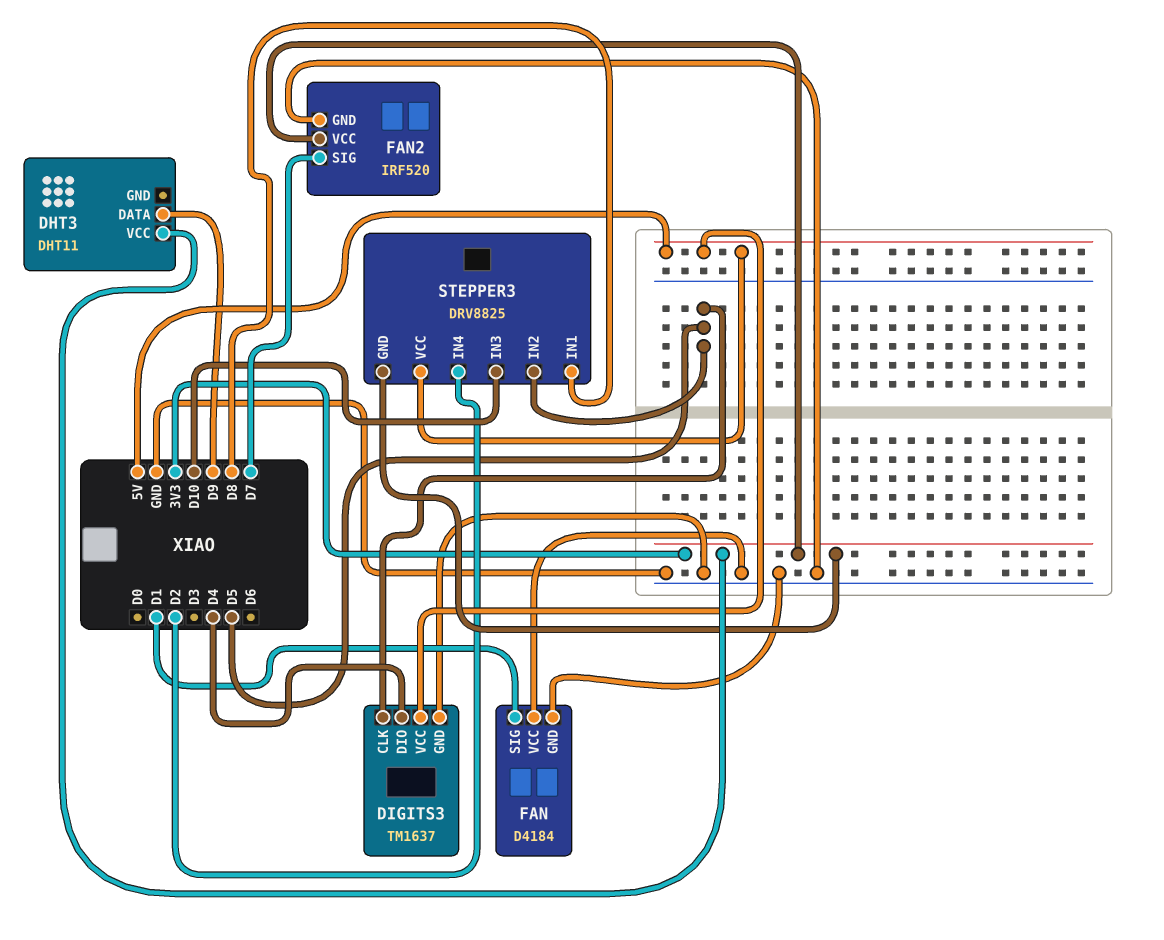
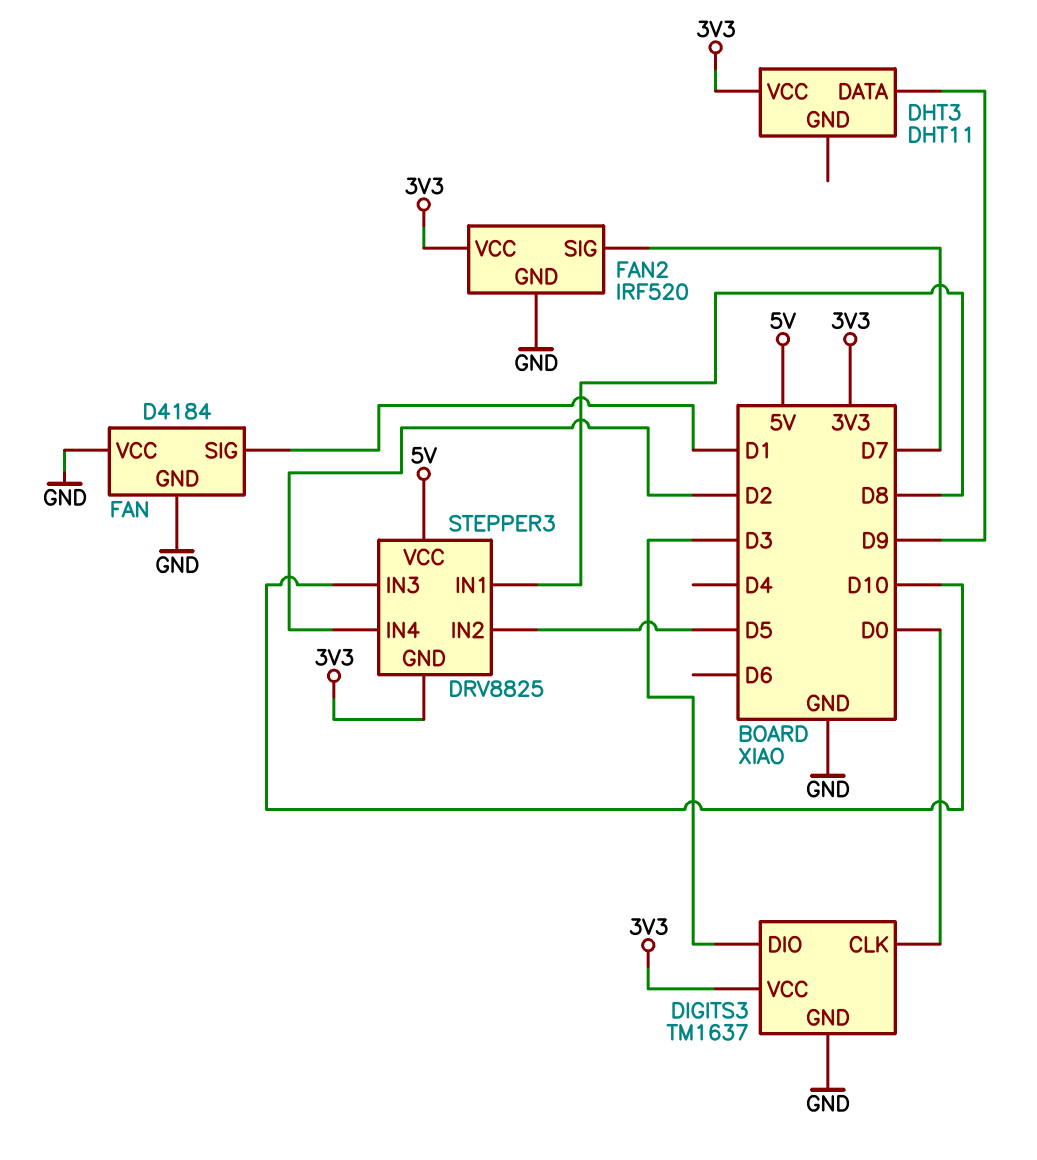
DIGITS3 pin CLK: D5 -> D0
DIGITS3 pin DIO: D4 -> D3
DIGITS3 pin VCC: 5V -> 3V3

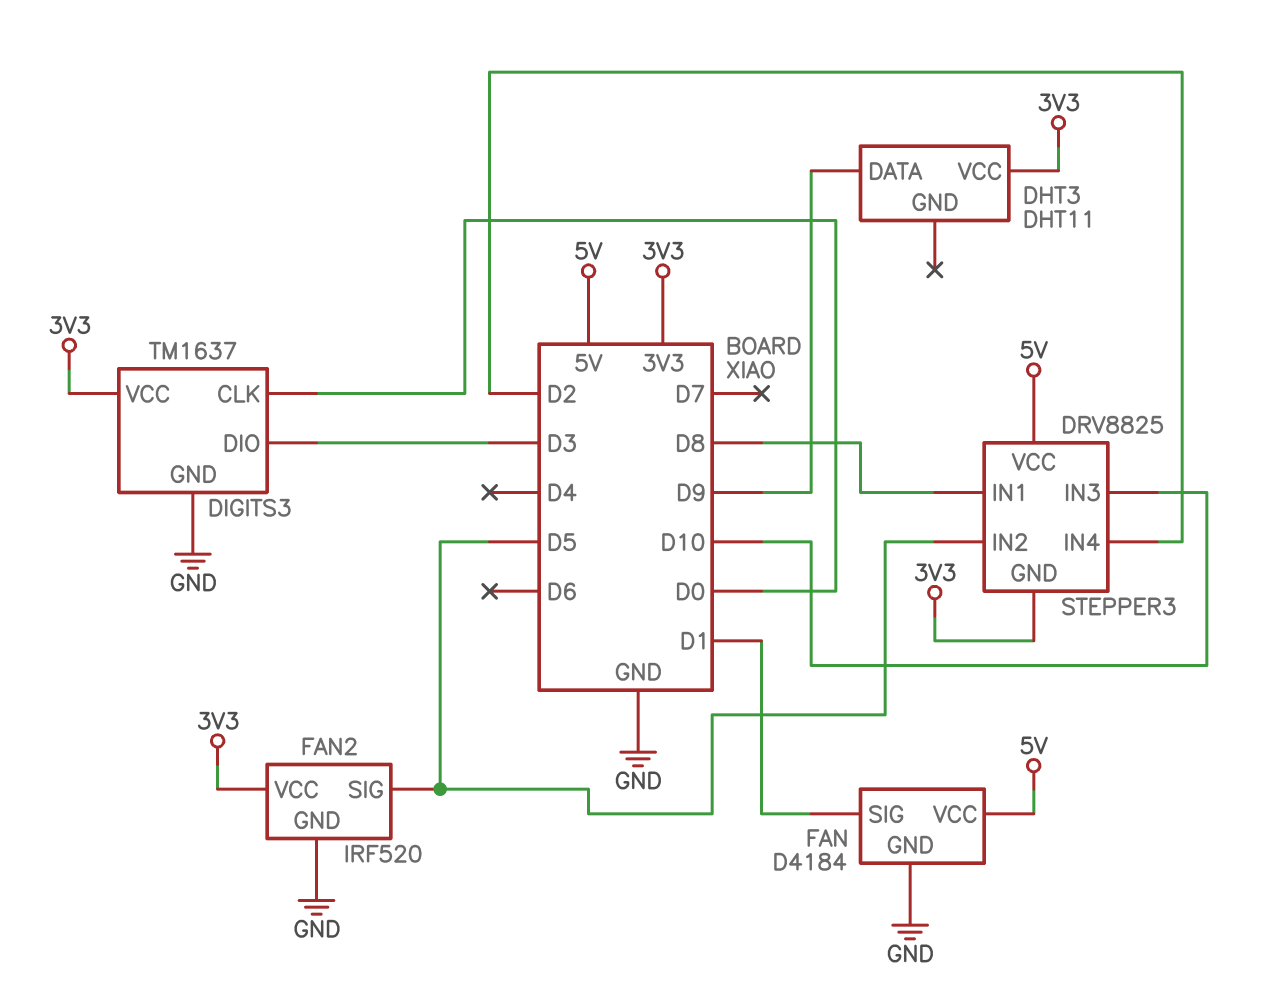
FAN pin VCC: GND -> 5V
FAN2 pin SIG: D7 -> D5

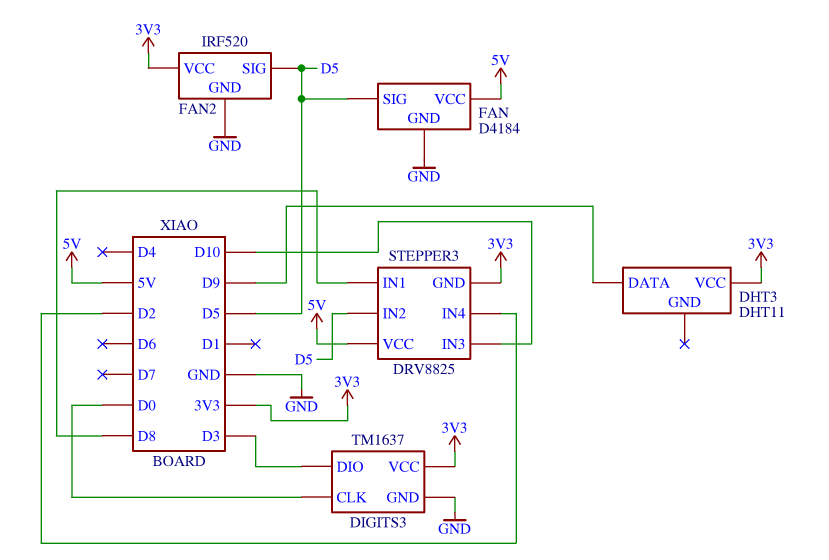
FAN pin SIG: D1 -> D5

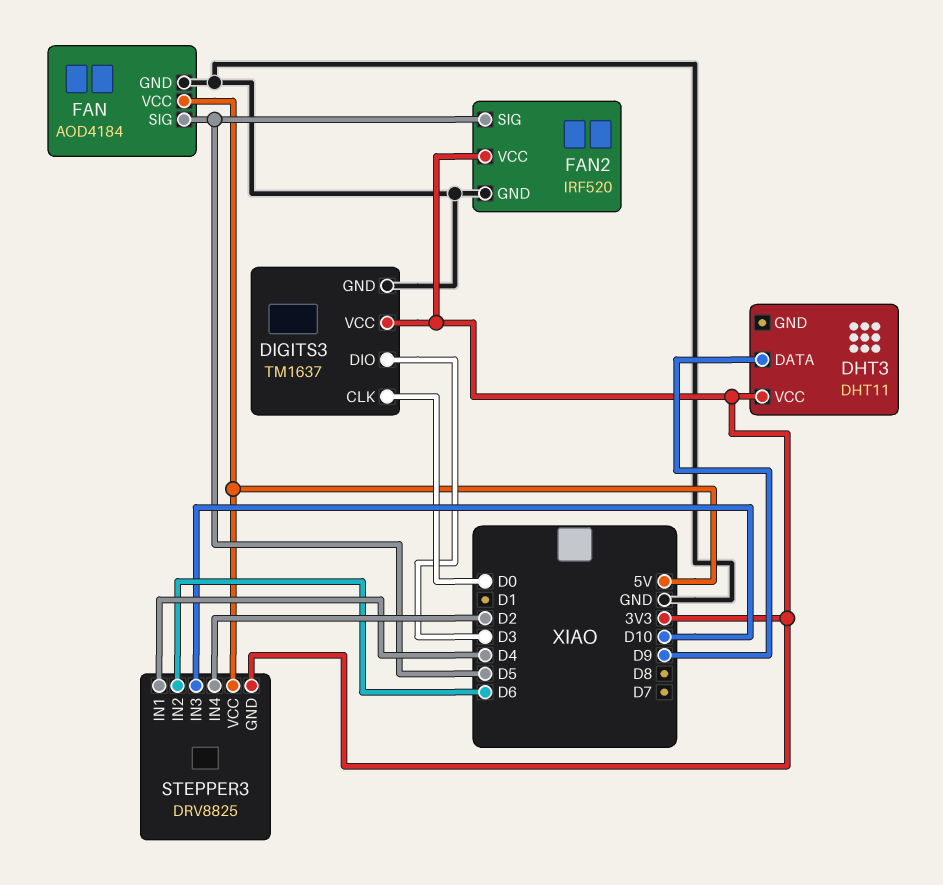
FAN: D4184 -> AOD4184
STEPPER3 pin IN1: D8 -> D4
STEPPER3 pin IN2: D5 -> D6

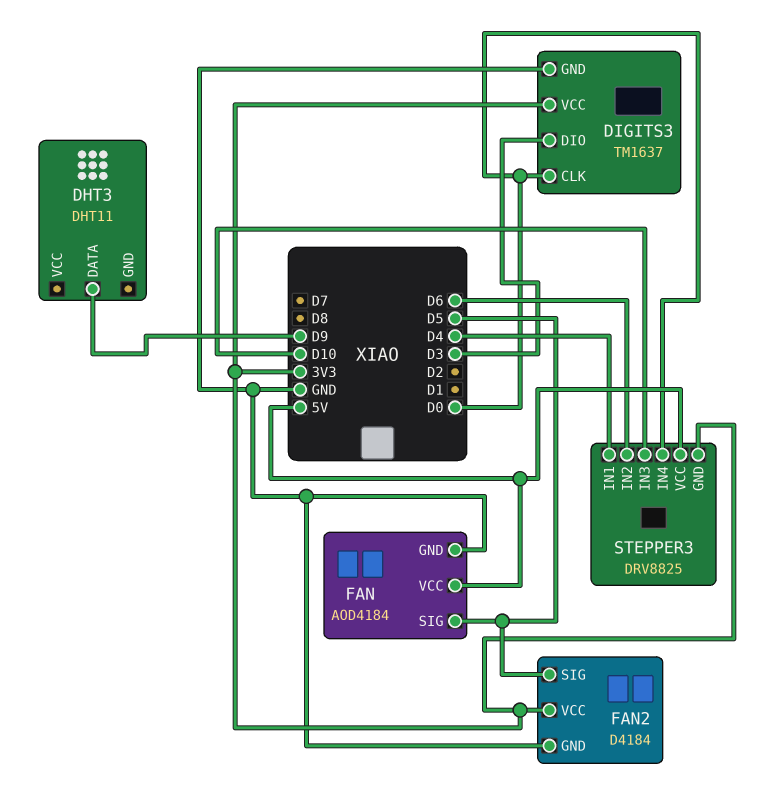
DHT3 pin VCC: 3V3 -> none
FAN2: IRF520 -> D4184
STEPPER3 pin IN4: D2 -> D0

